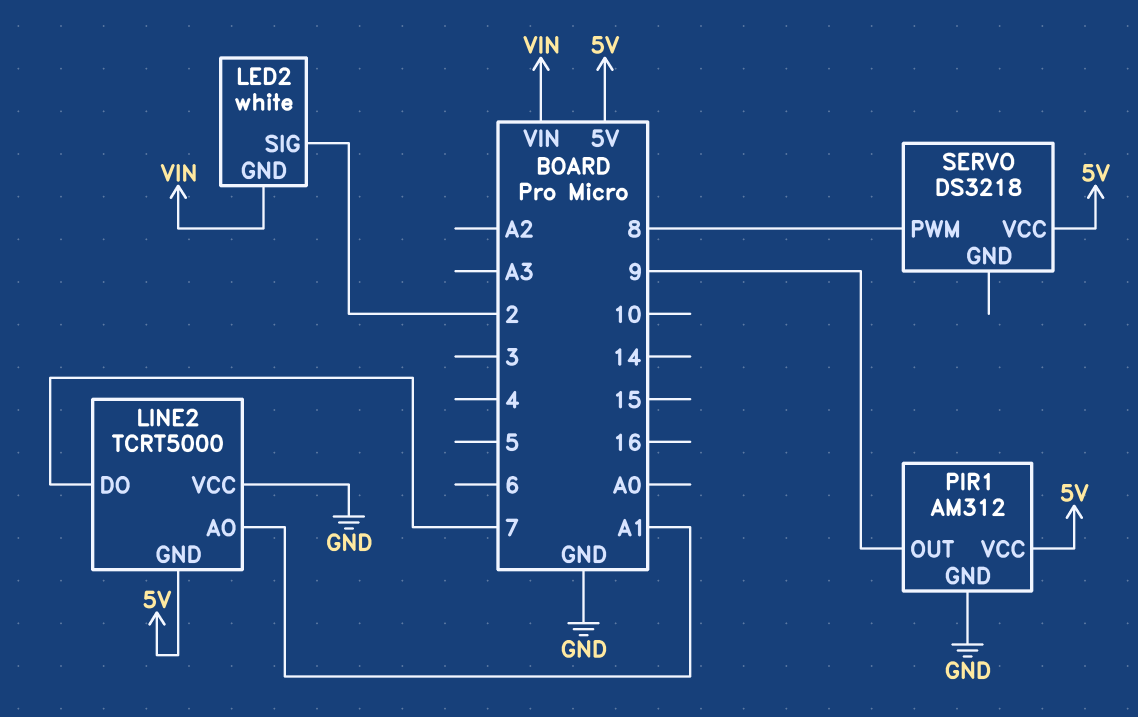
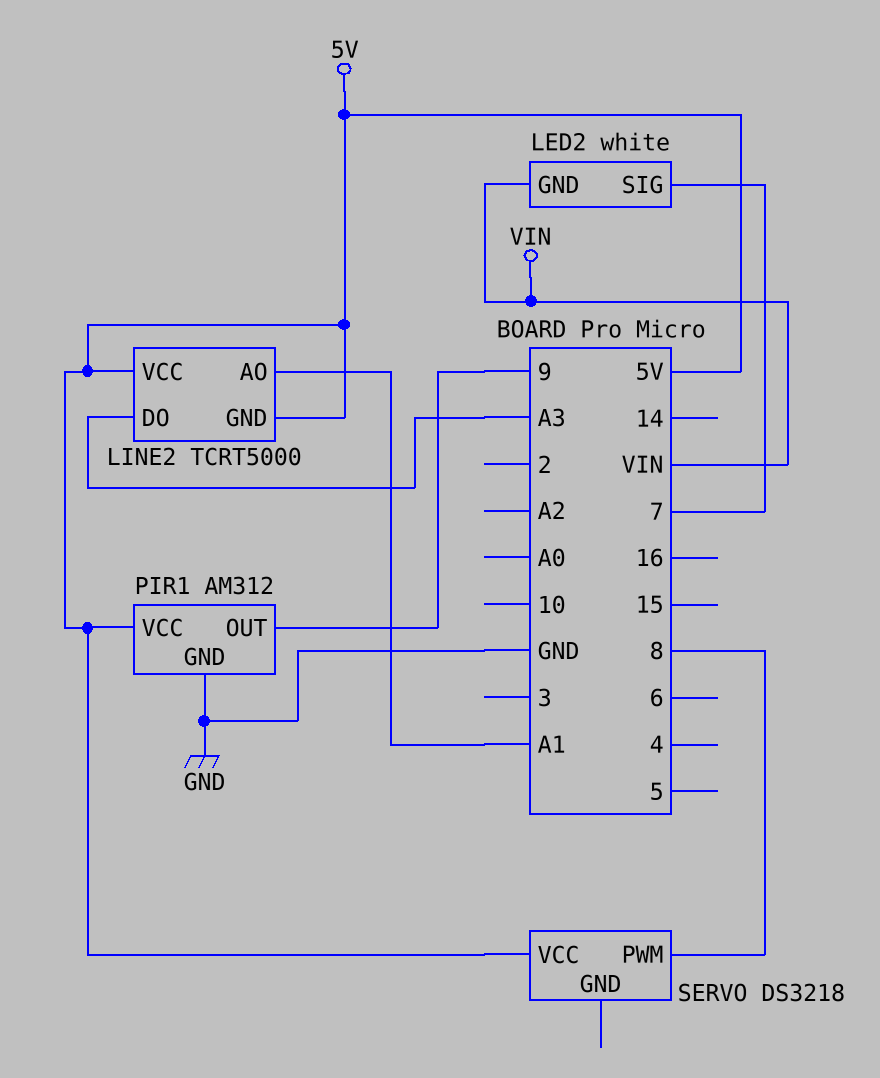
LED2 pin SIG: 2 -> 7
LINE2 pin DO: 7 -> A3
LINE2 pin VCC: GND -> 5V

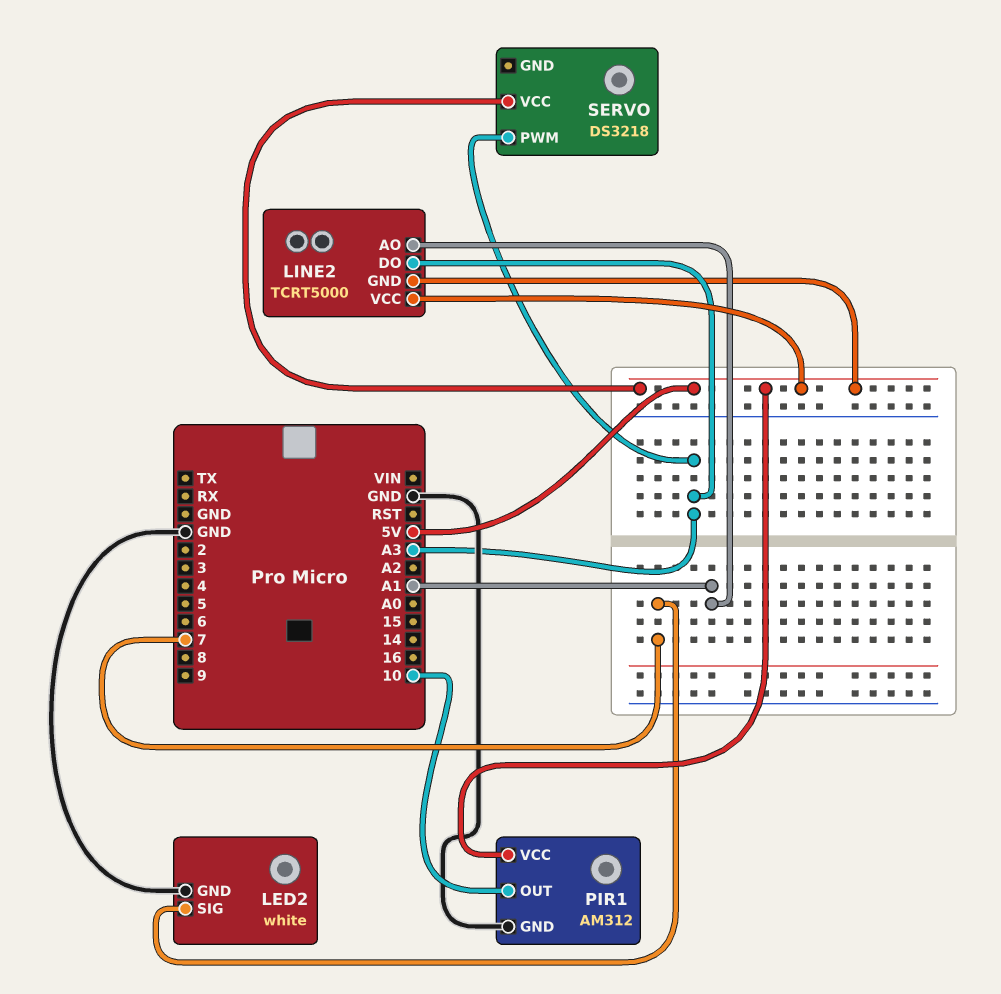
LED2 pin GND: VIN -> GND
PIR1 pin OUT: 9 -> 10
SERVO pin PWM: 8 -> A3

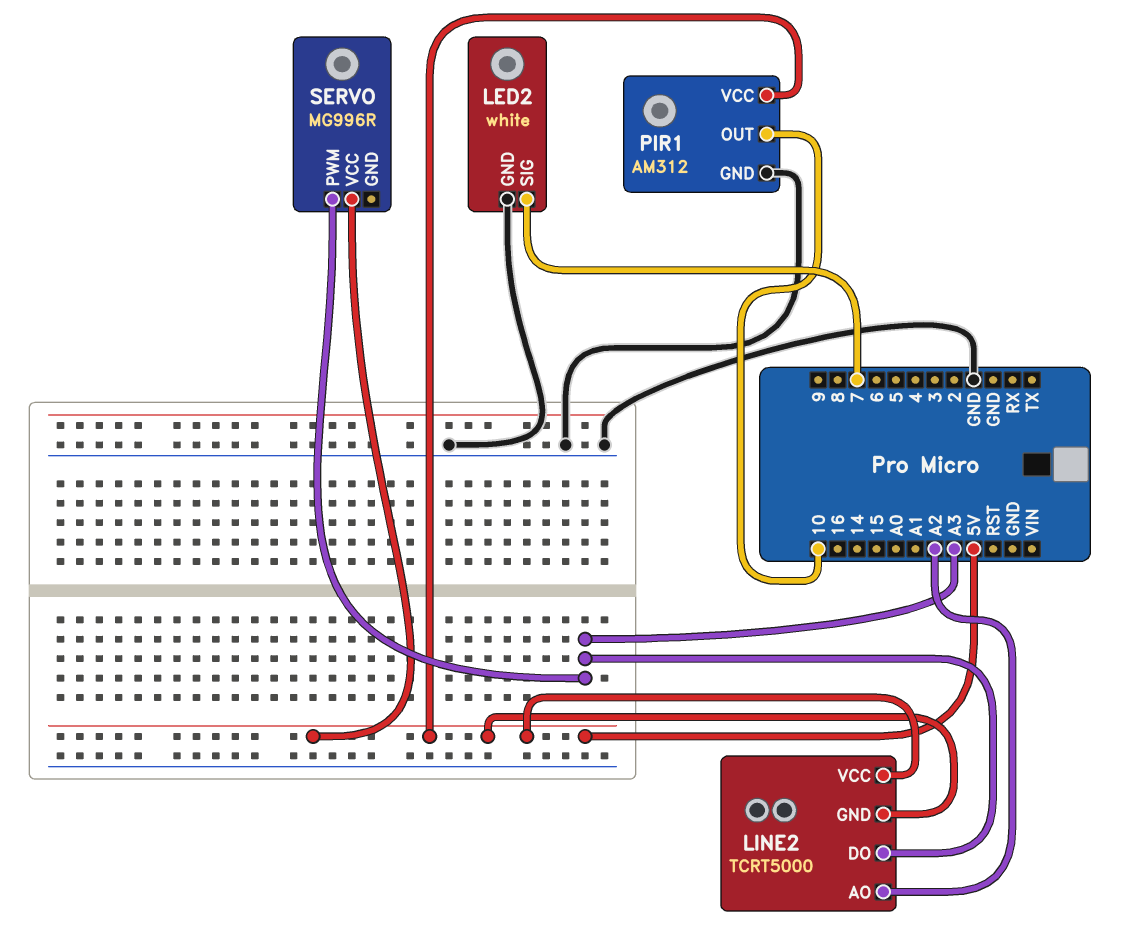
LINE2 pin AO: A1 -> A2
SERVO: DS3218 -> MG996R

